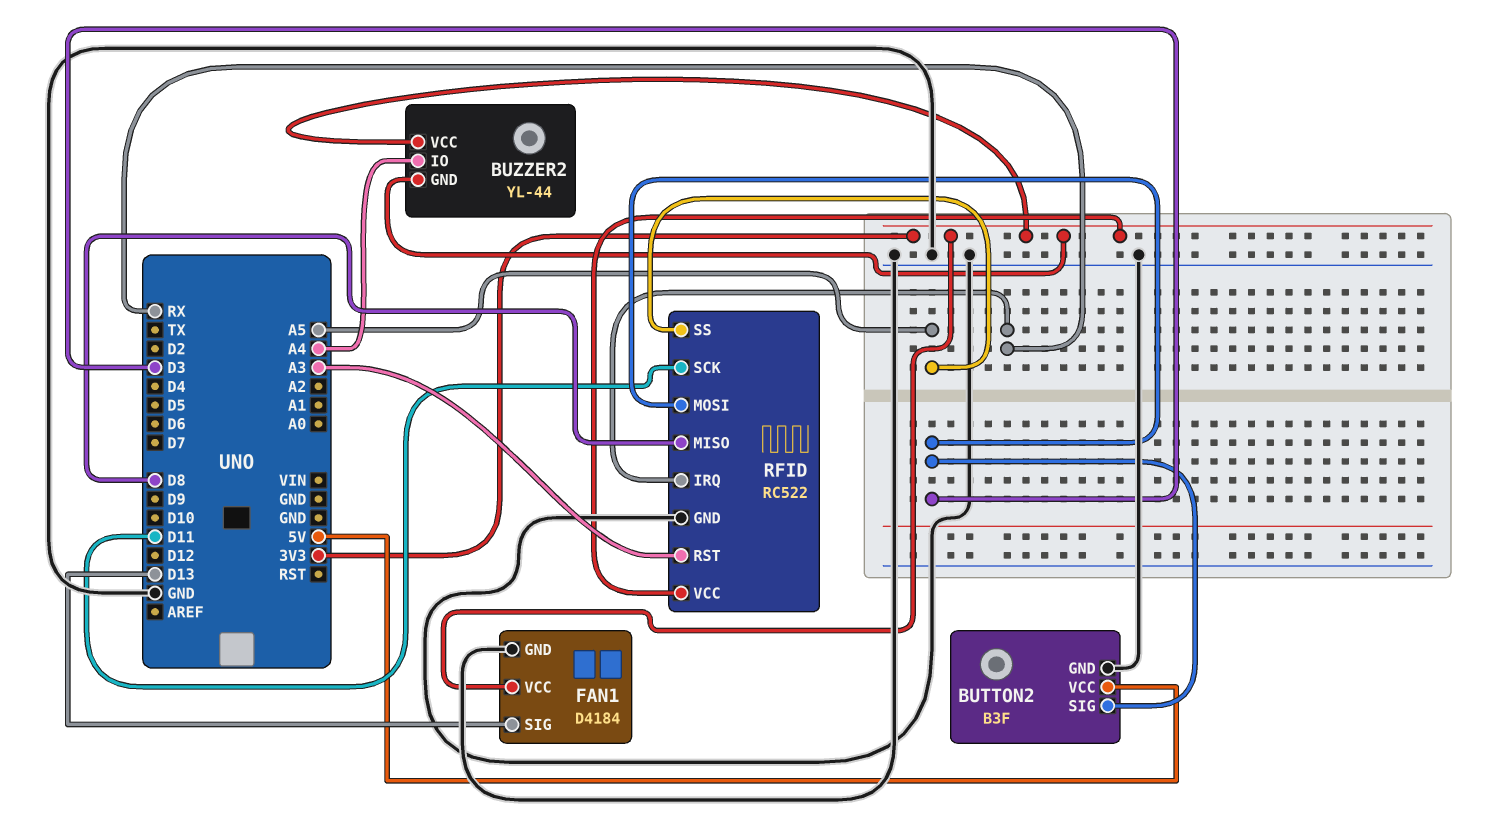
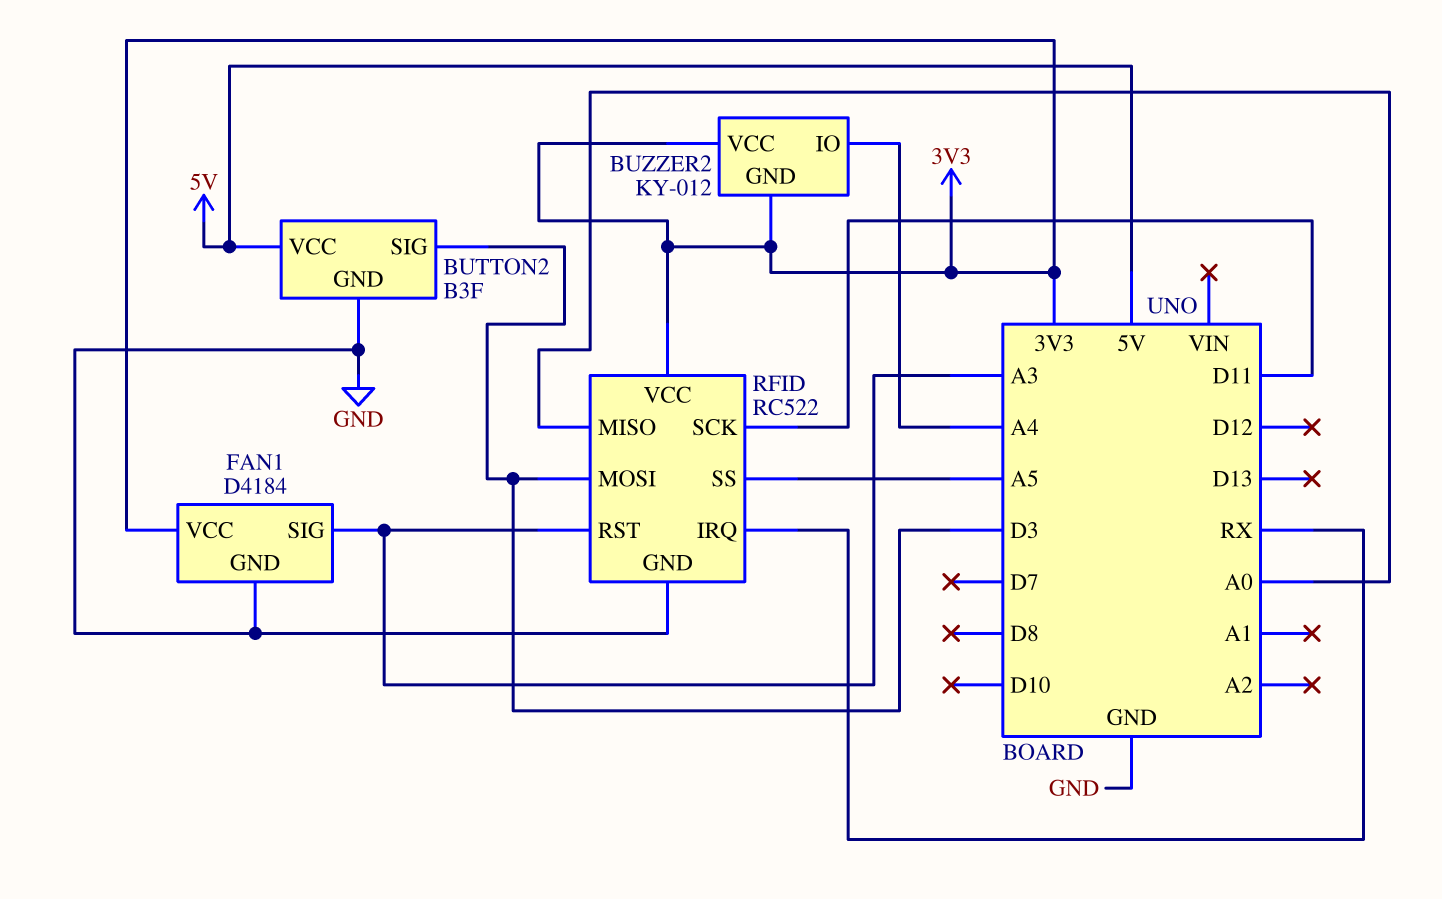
BUZZER2: YL-44 -> KY-012
FAN1 pin SIG: D13 -> A3
RFID pin MISO: D8 -> A0

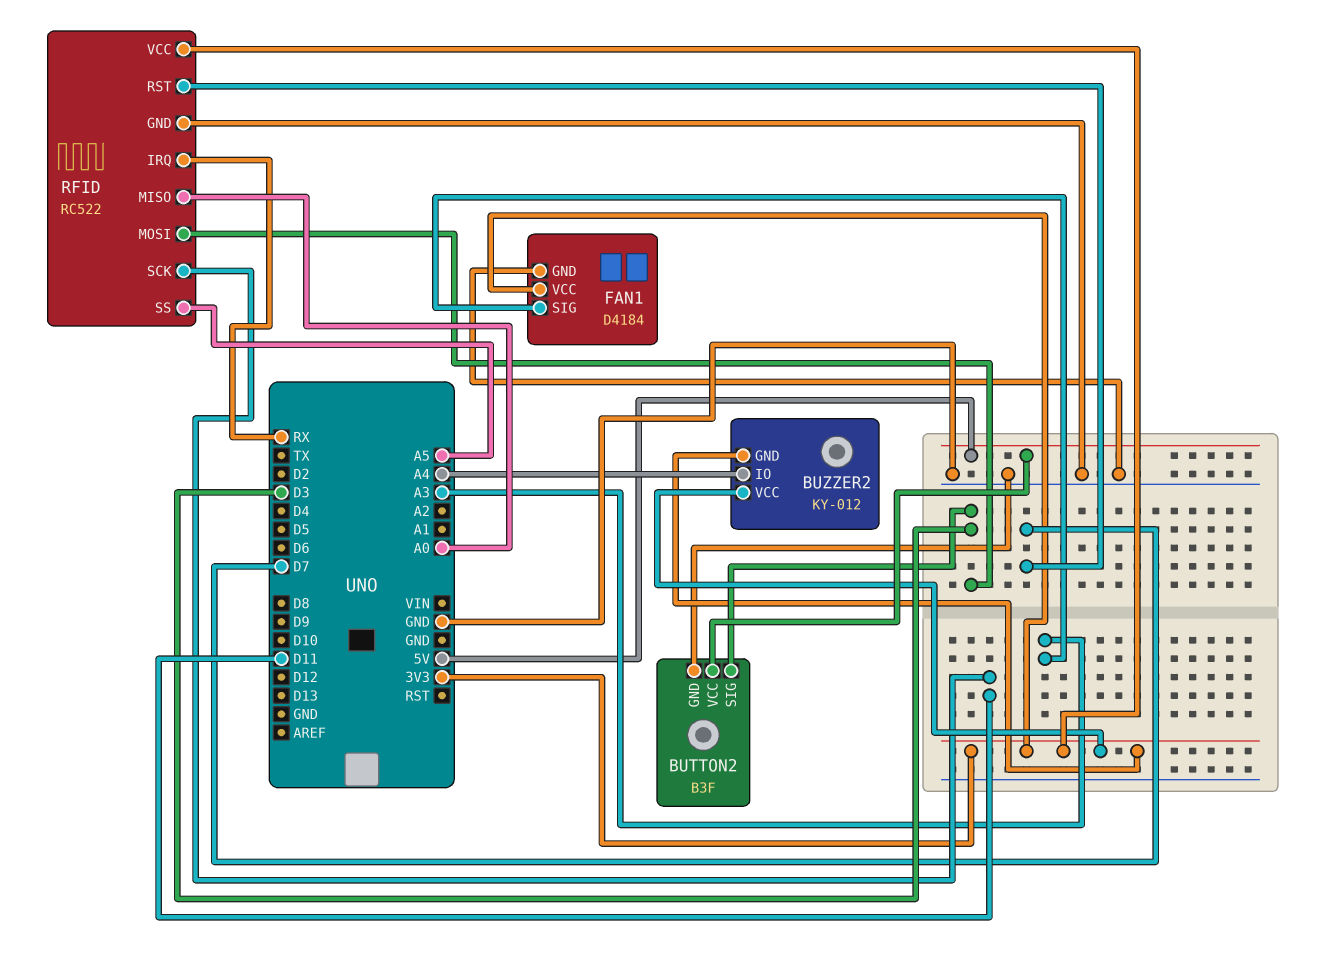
RFID pin RST: A3 -> D7

